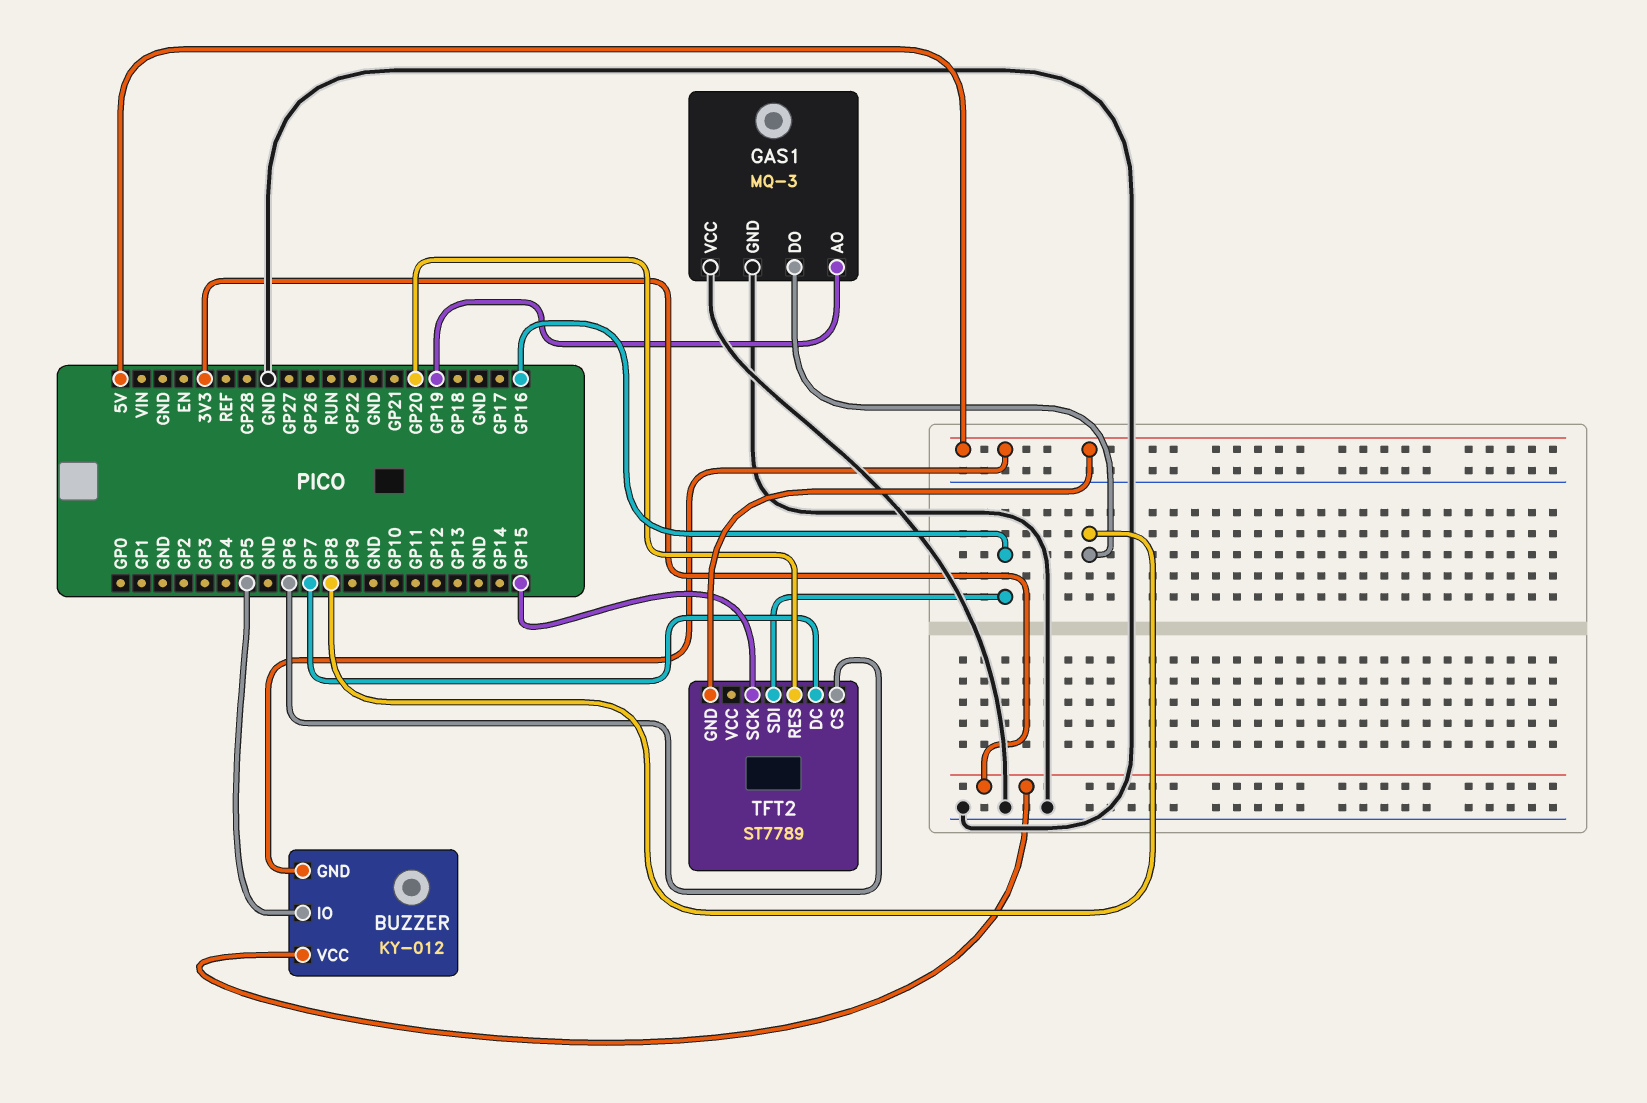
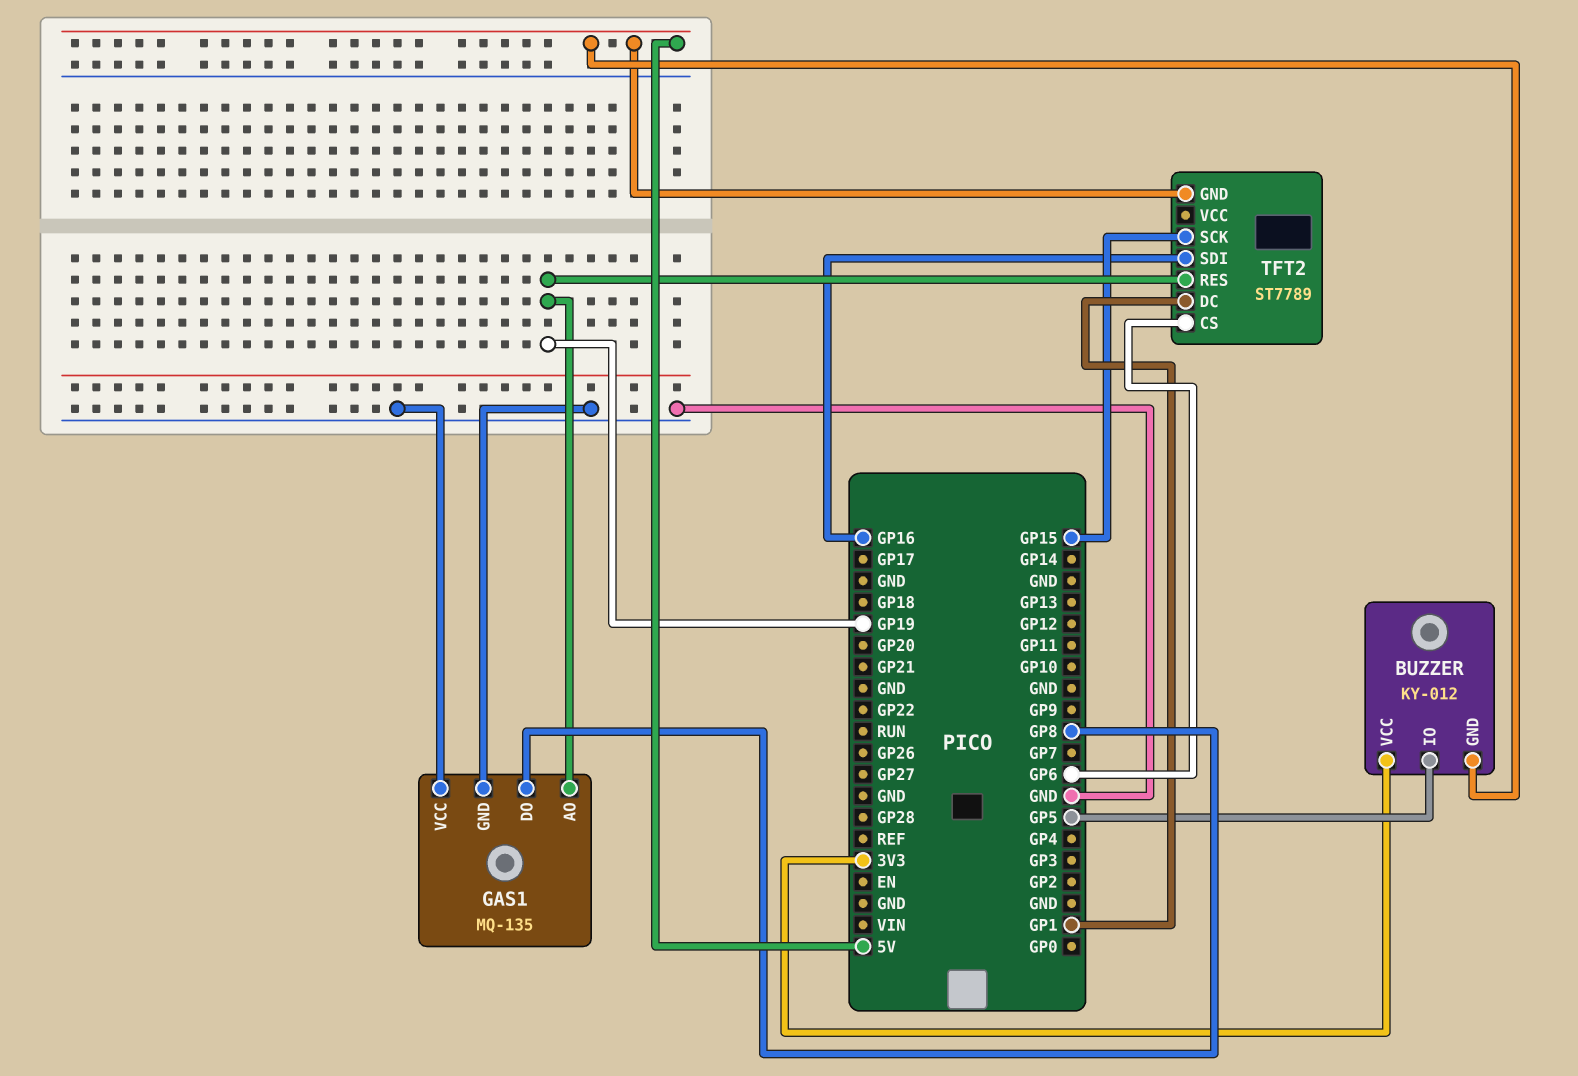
GAS1: MQ-3 -> MQ-135
TFT2 pin DC: GP7 -> GP1
TFT2 pin RES: GP20 -> GP19

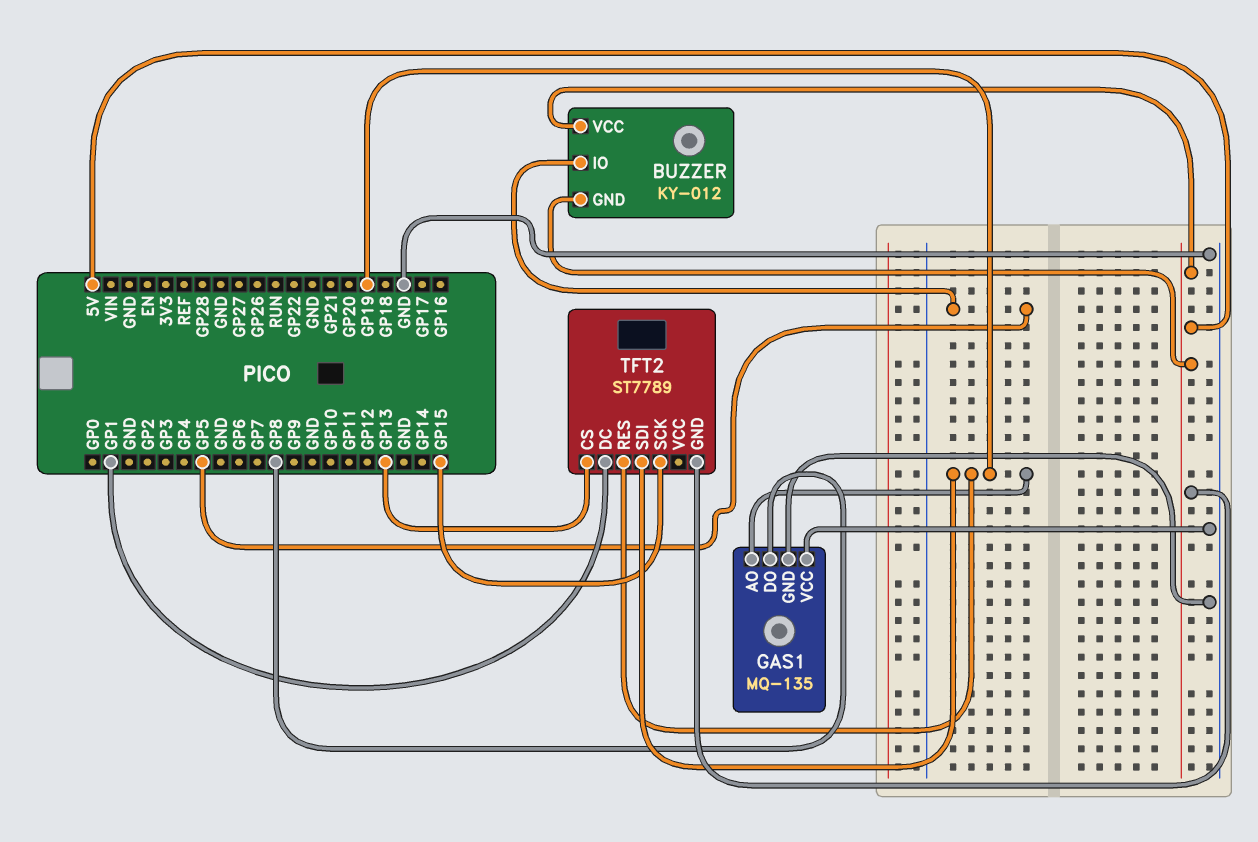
BUZZER pin VCC: 3V3 -> 5V
TFT2 pin CS: GP6 -> GP13
TFT2 pin SDI: GP16 -> GP19

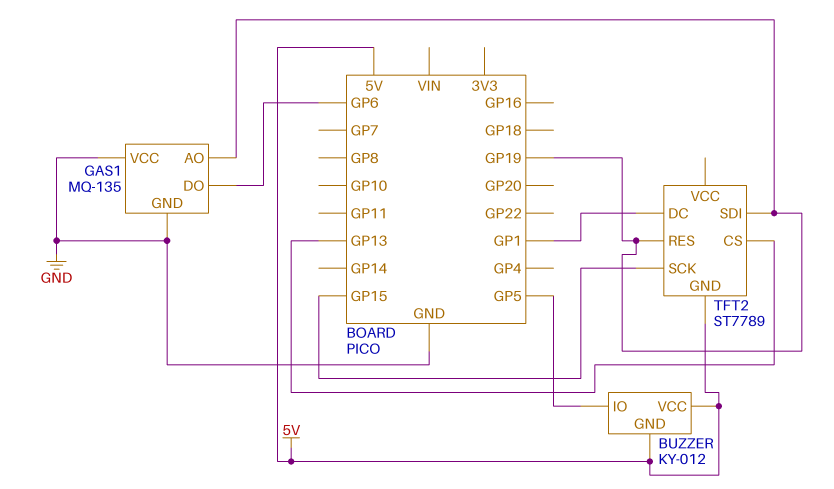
GAS1 pin DO: GP8 -> GP6

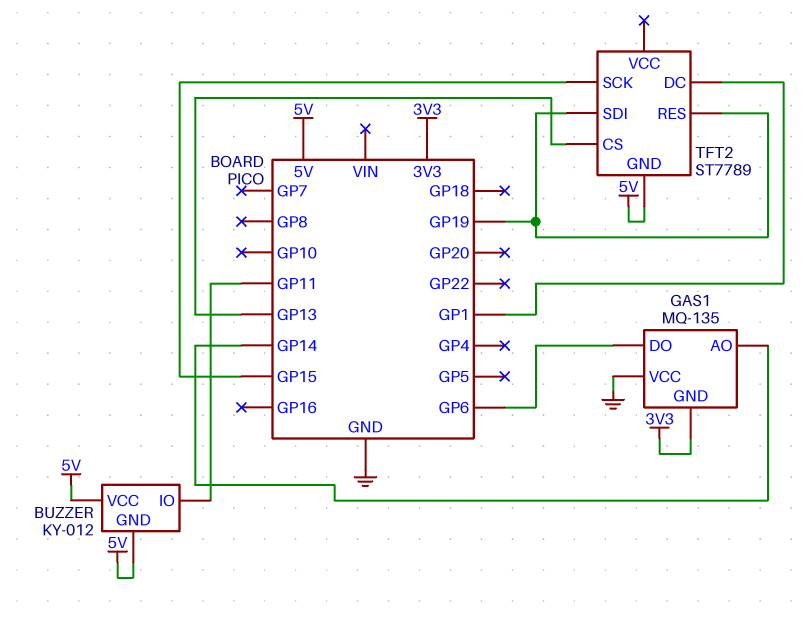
BUZZER pin IO: GP5 -> GP11
GAS1 pin AO: GP19 -> GP14
GAS1 pin GND: GND -> 3V3

